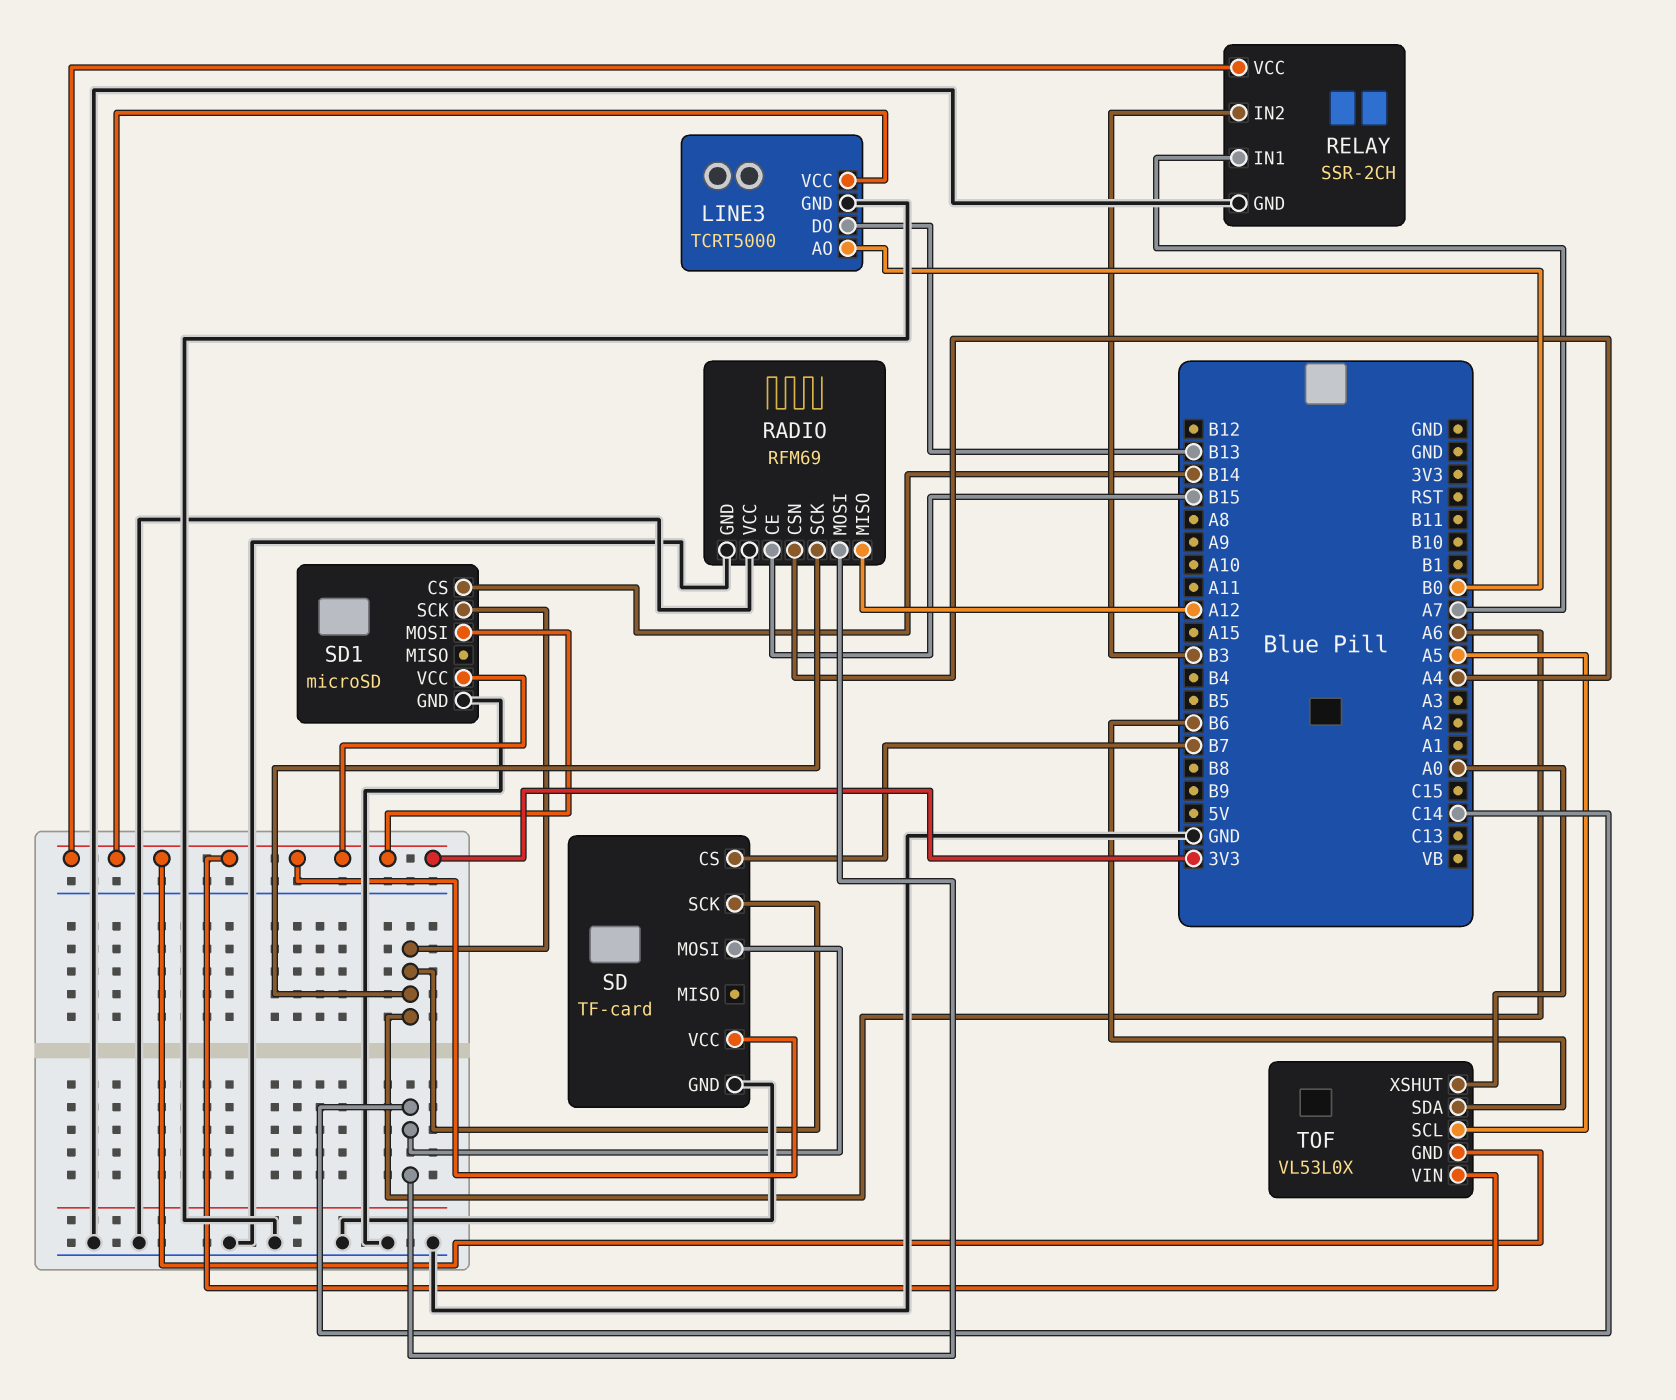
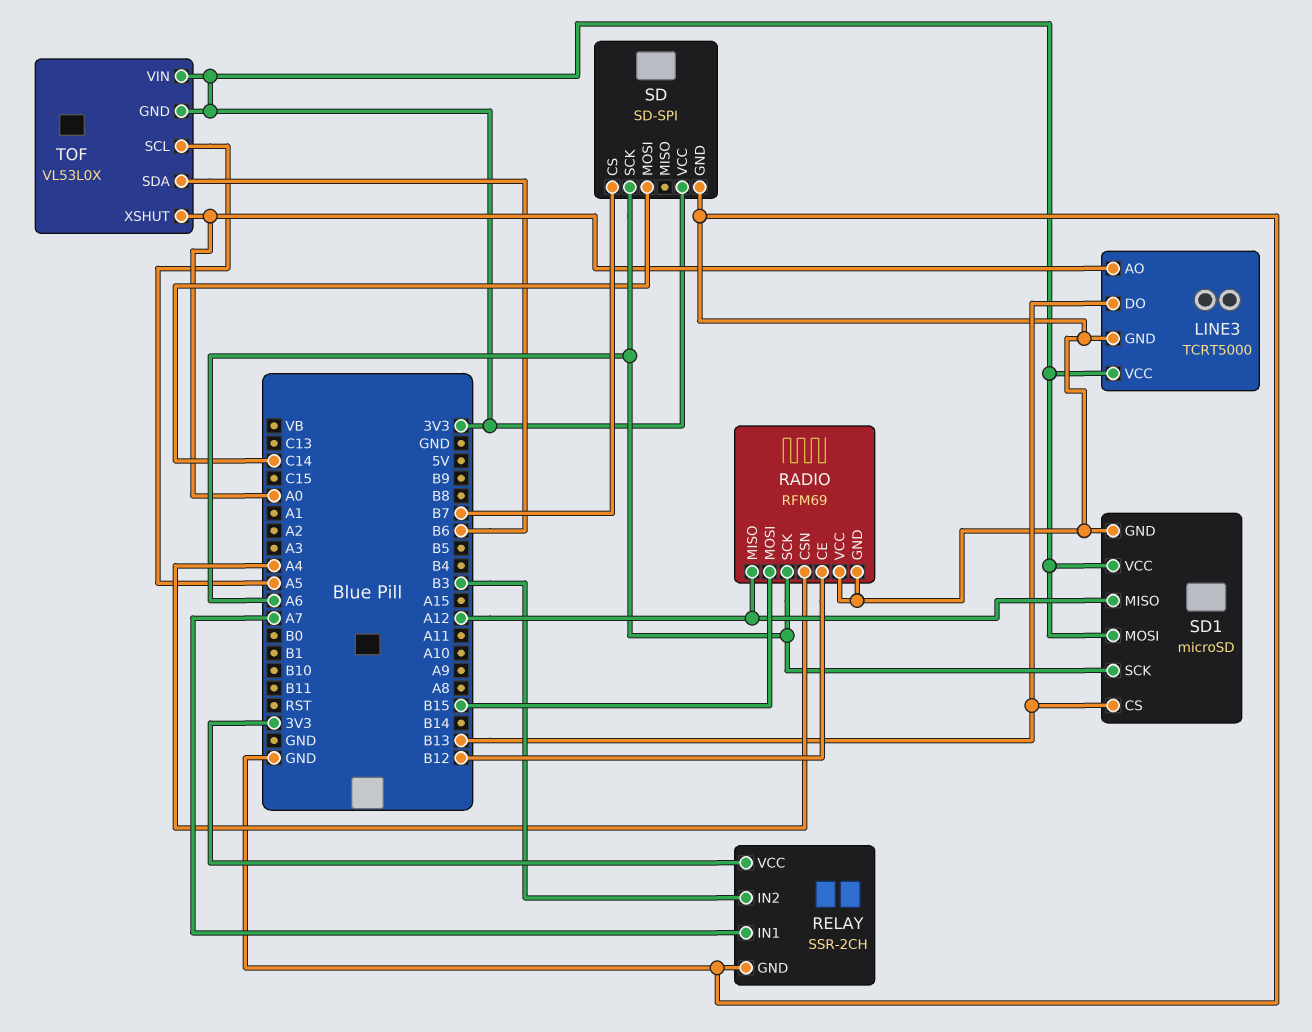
LINE3 pin AO: B0 -> A0
RADIO pin CE: B15 -> B12
RADIO pin MOSI: C14 -> B15
SD: TF-card -> SD-SPI
SD1 pin CS: B14 -> B13
SD1 pin MISO: none -> A12

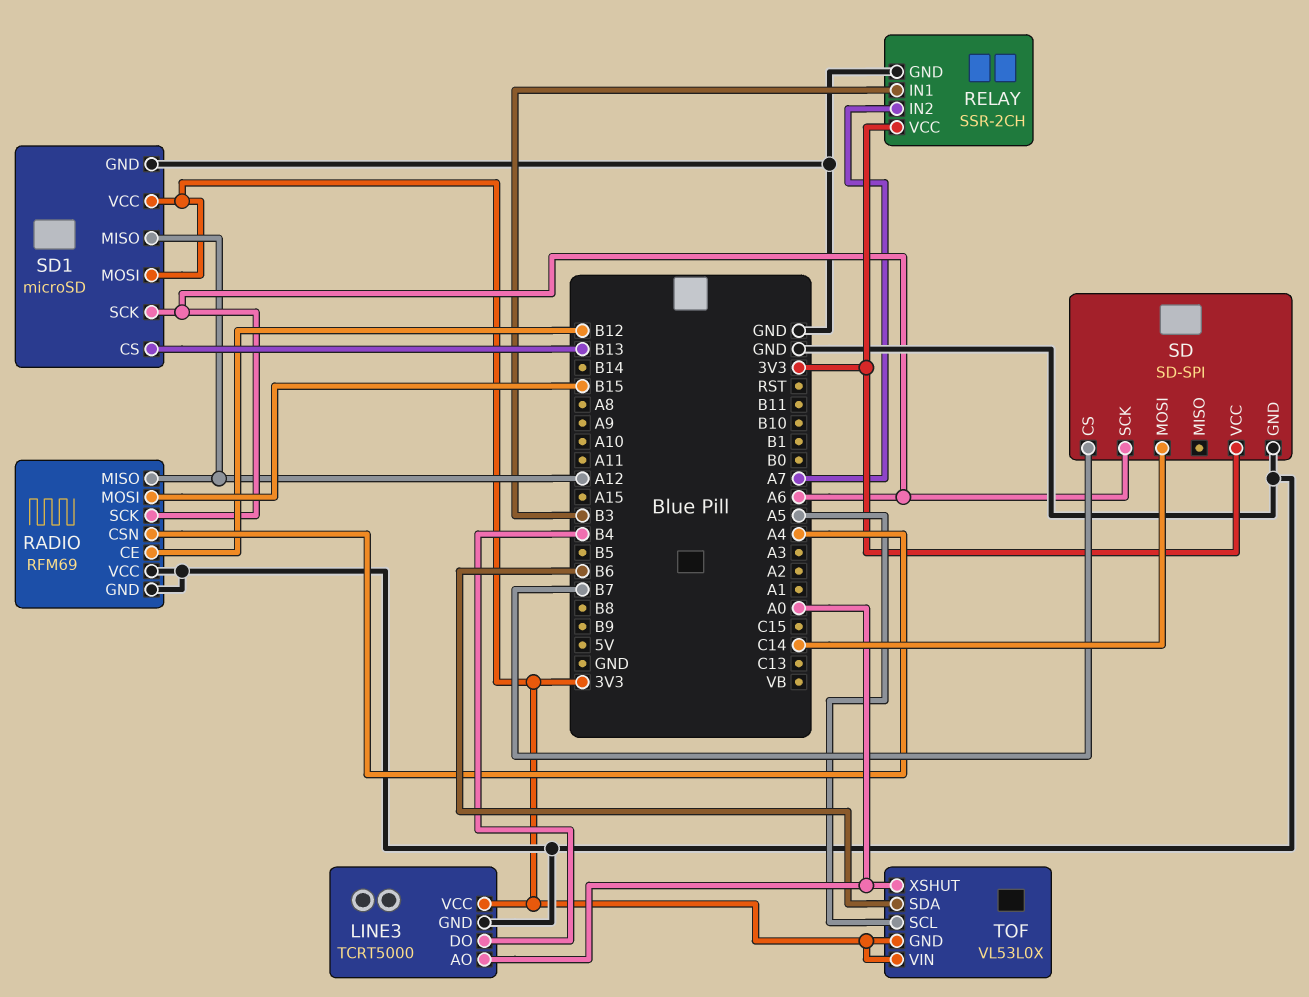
LINE3 pin DO: B13 -> B4
RELAY pin IN1: A7 -> B3
RELAY pin IN2: B3 -> A7

